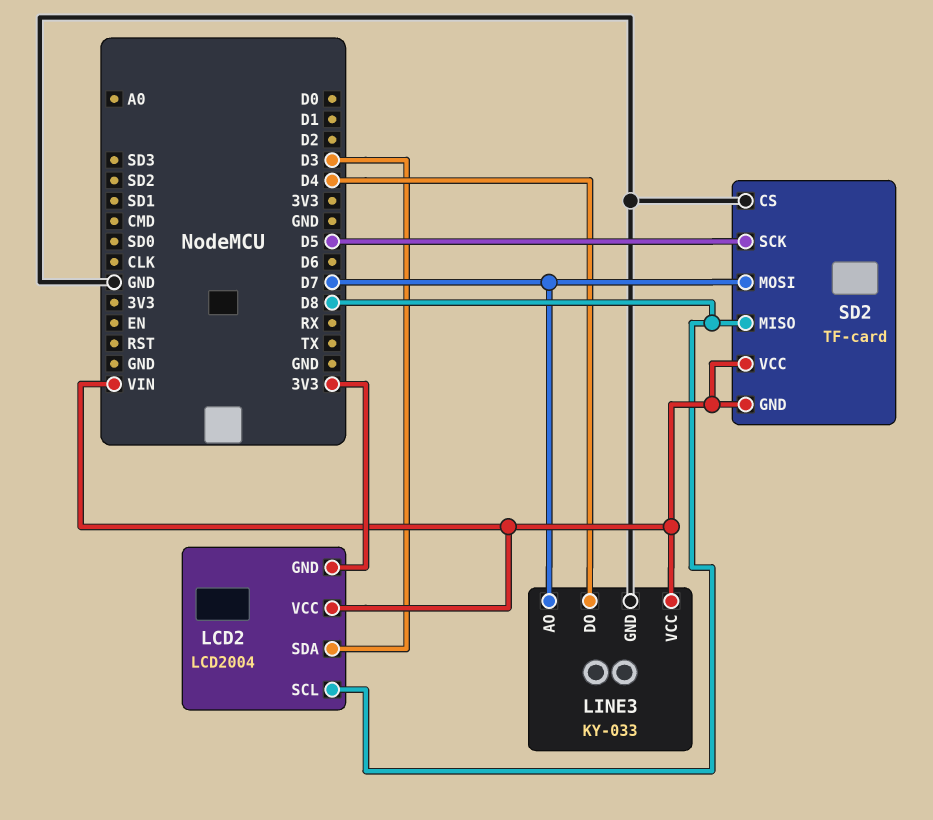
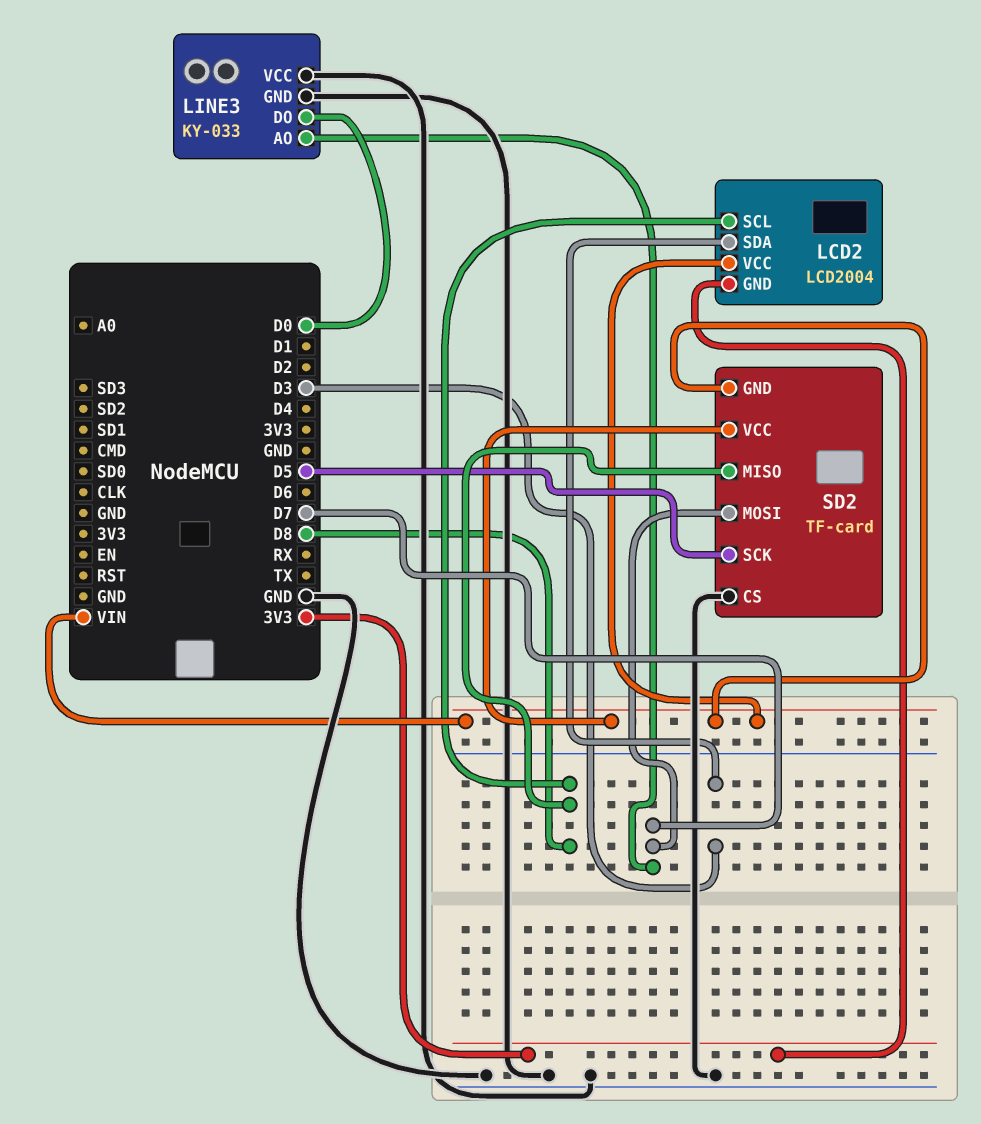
LINE3 pin DO: D4 -> D0
LINE3 pin VCC: VIN -> GND

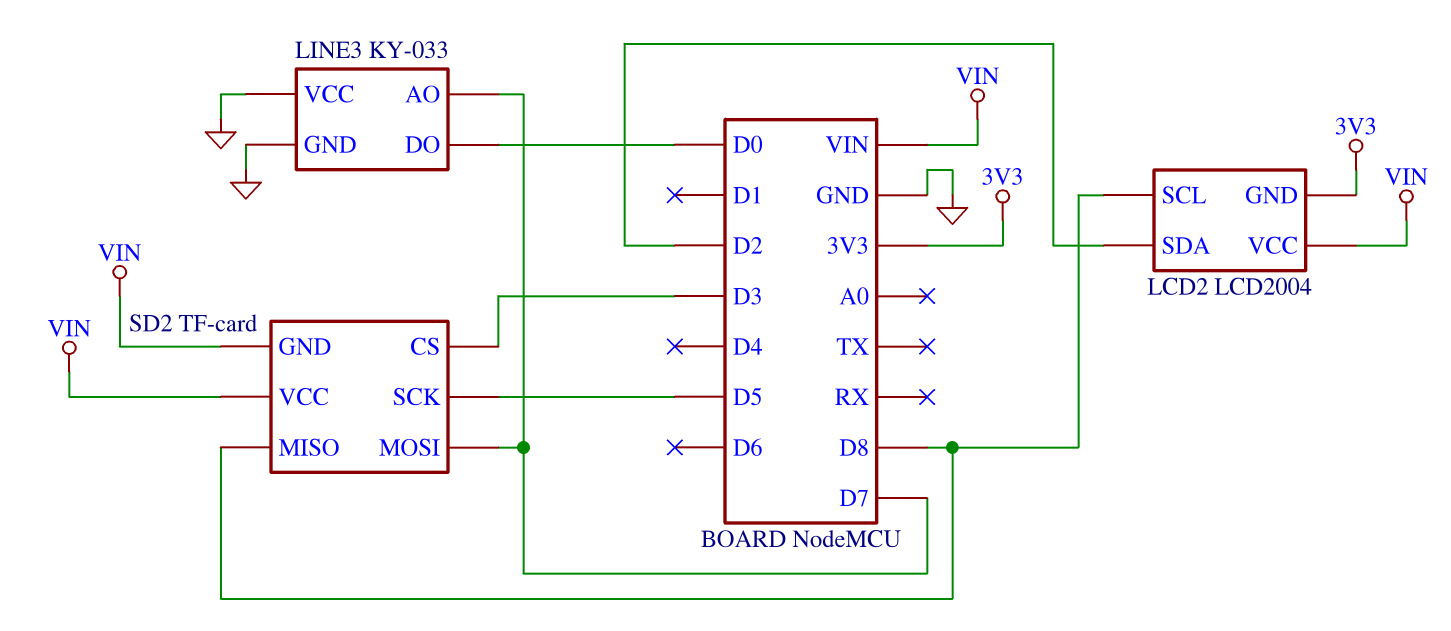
LCD2 pin SDA: D3 -> D2
SD2 pin CS: GND -> D3

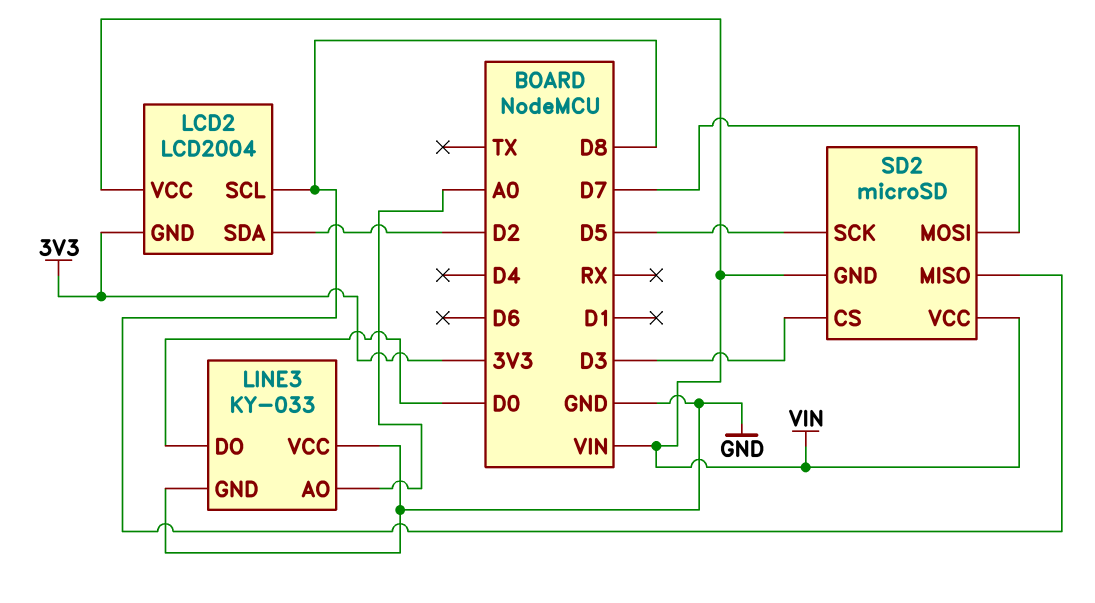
LINE3 pin AO: D7 -> A0
SD2: TF-card -> microSD

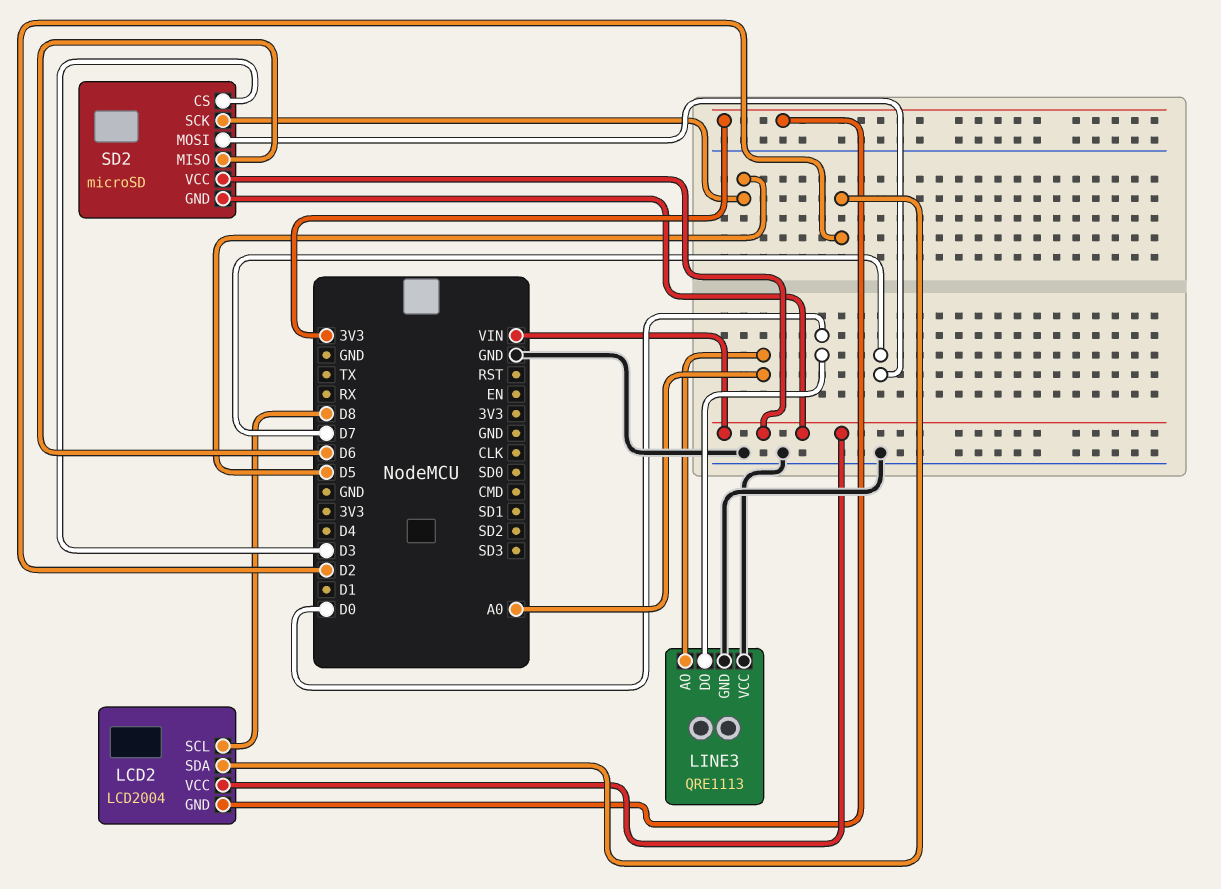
LINE3: KY-033 -> QRE1113
SD2 pin MISO: D8 -> D6

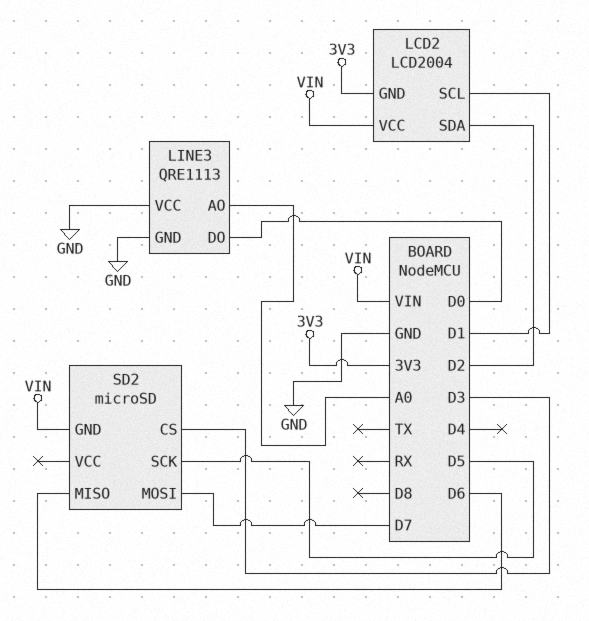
LCD2 pin SCL: D8 -> D1
SD2 pin VCC: VIN -> none

